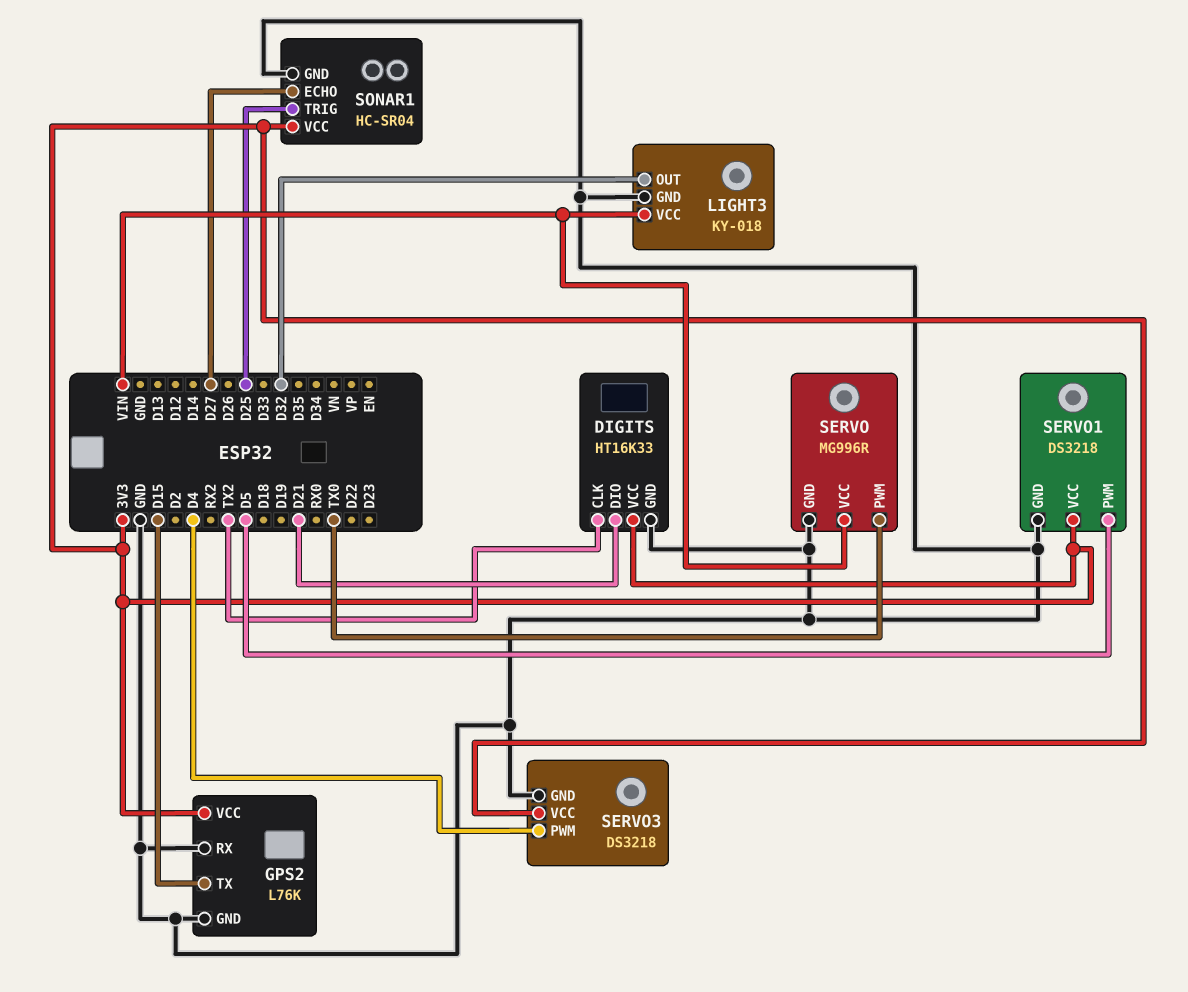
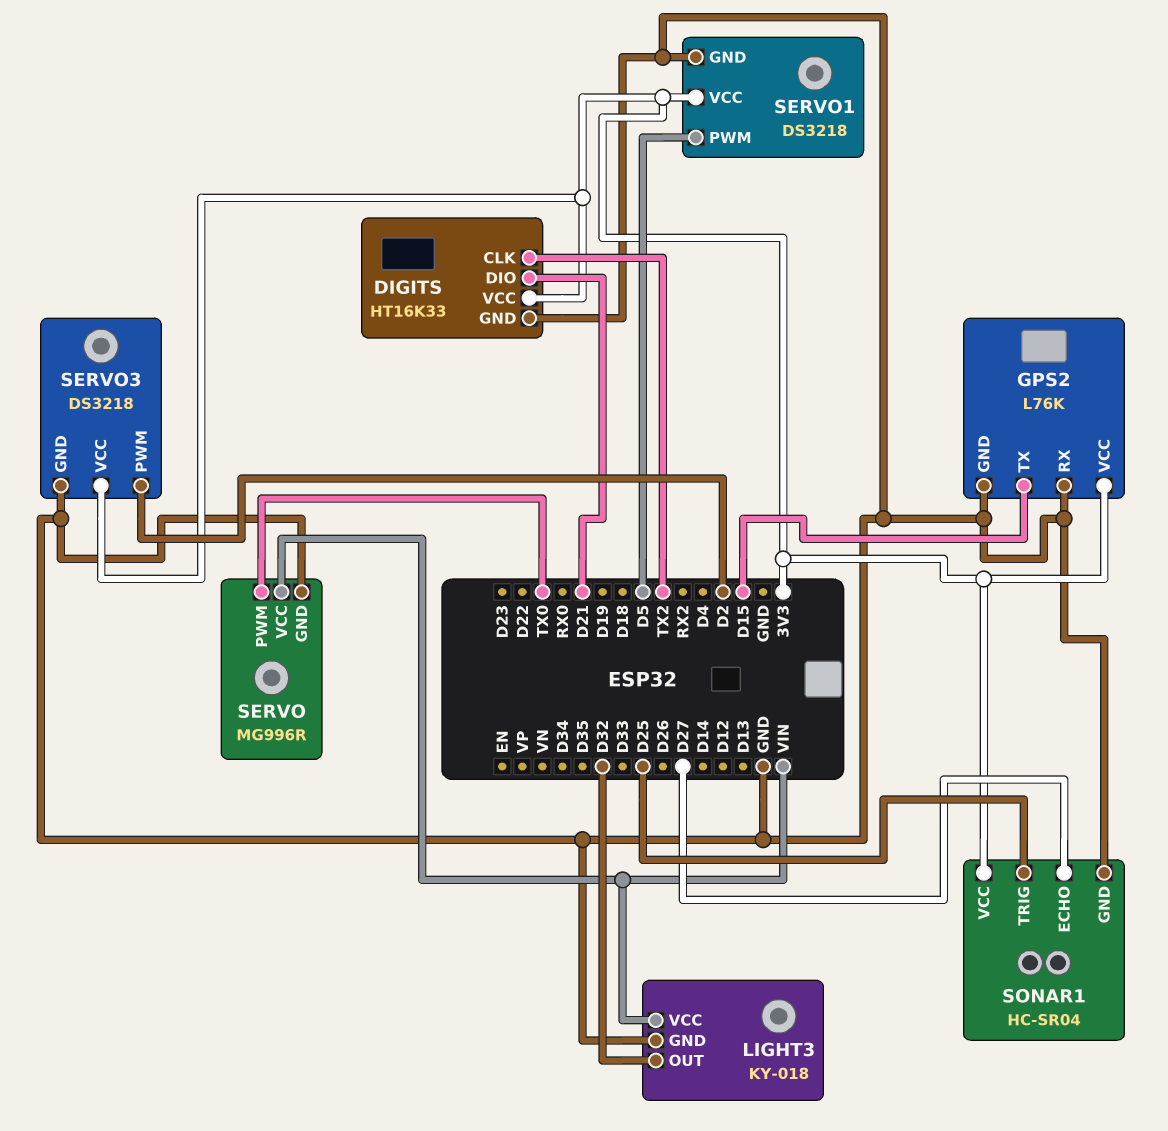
SERVO3 pin PWM: D4 -> D2

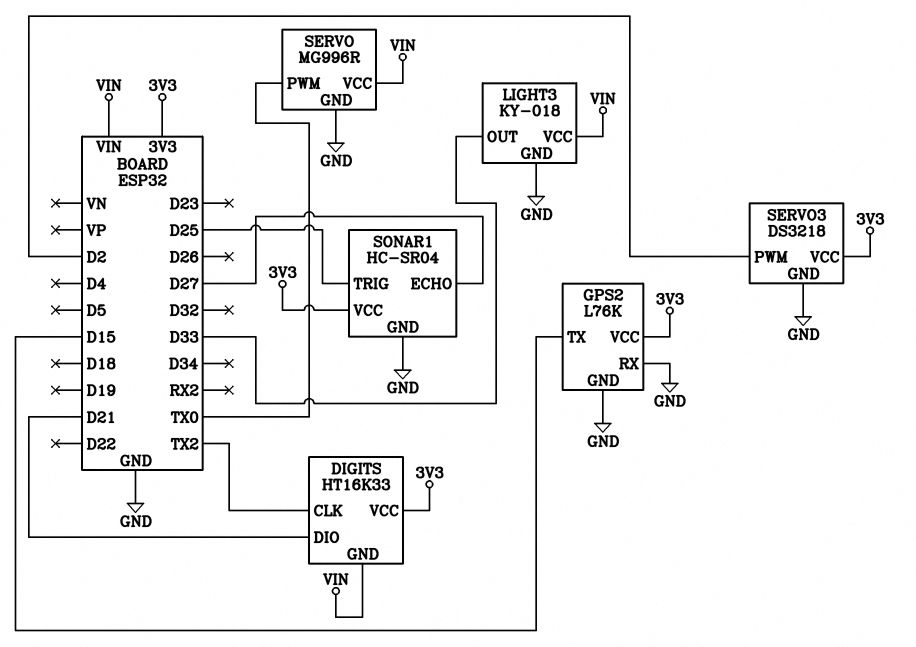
DIGITS pin GND: GND -> VIN
LIGHT3 pin OUT: D32 -> D33
SERVO1: DS3218 -> none
SERVO1 pin GND: GND -> none
SERVO1 pin PWM: D5 -> none
SERVO1 pin VCC: 3V3 -> none

